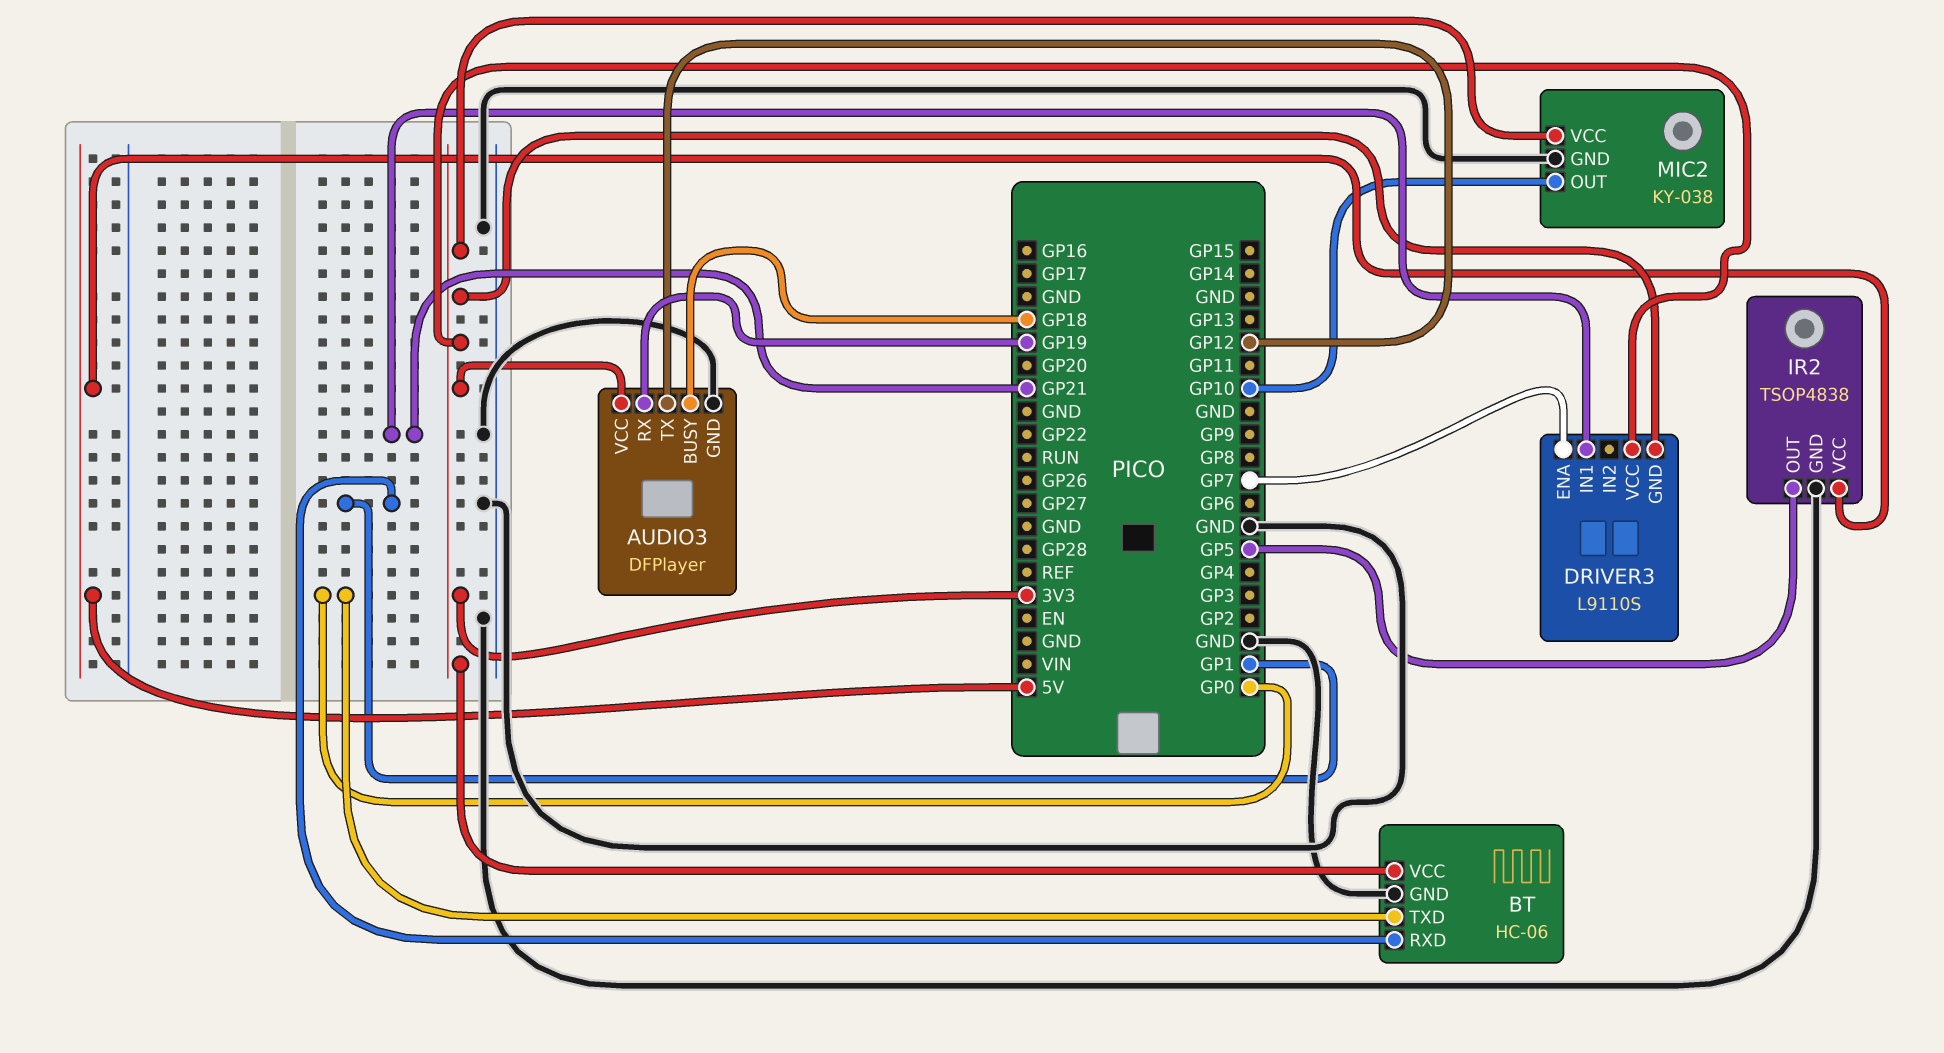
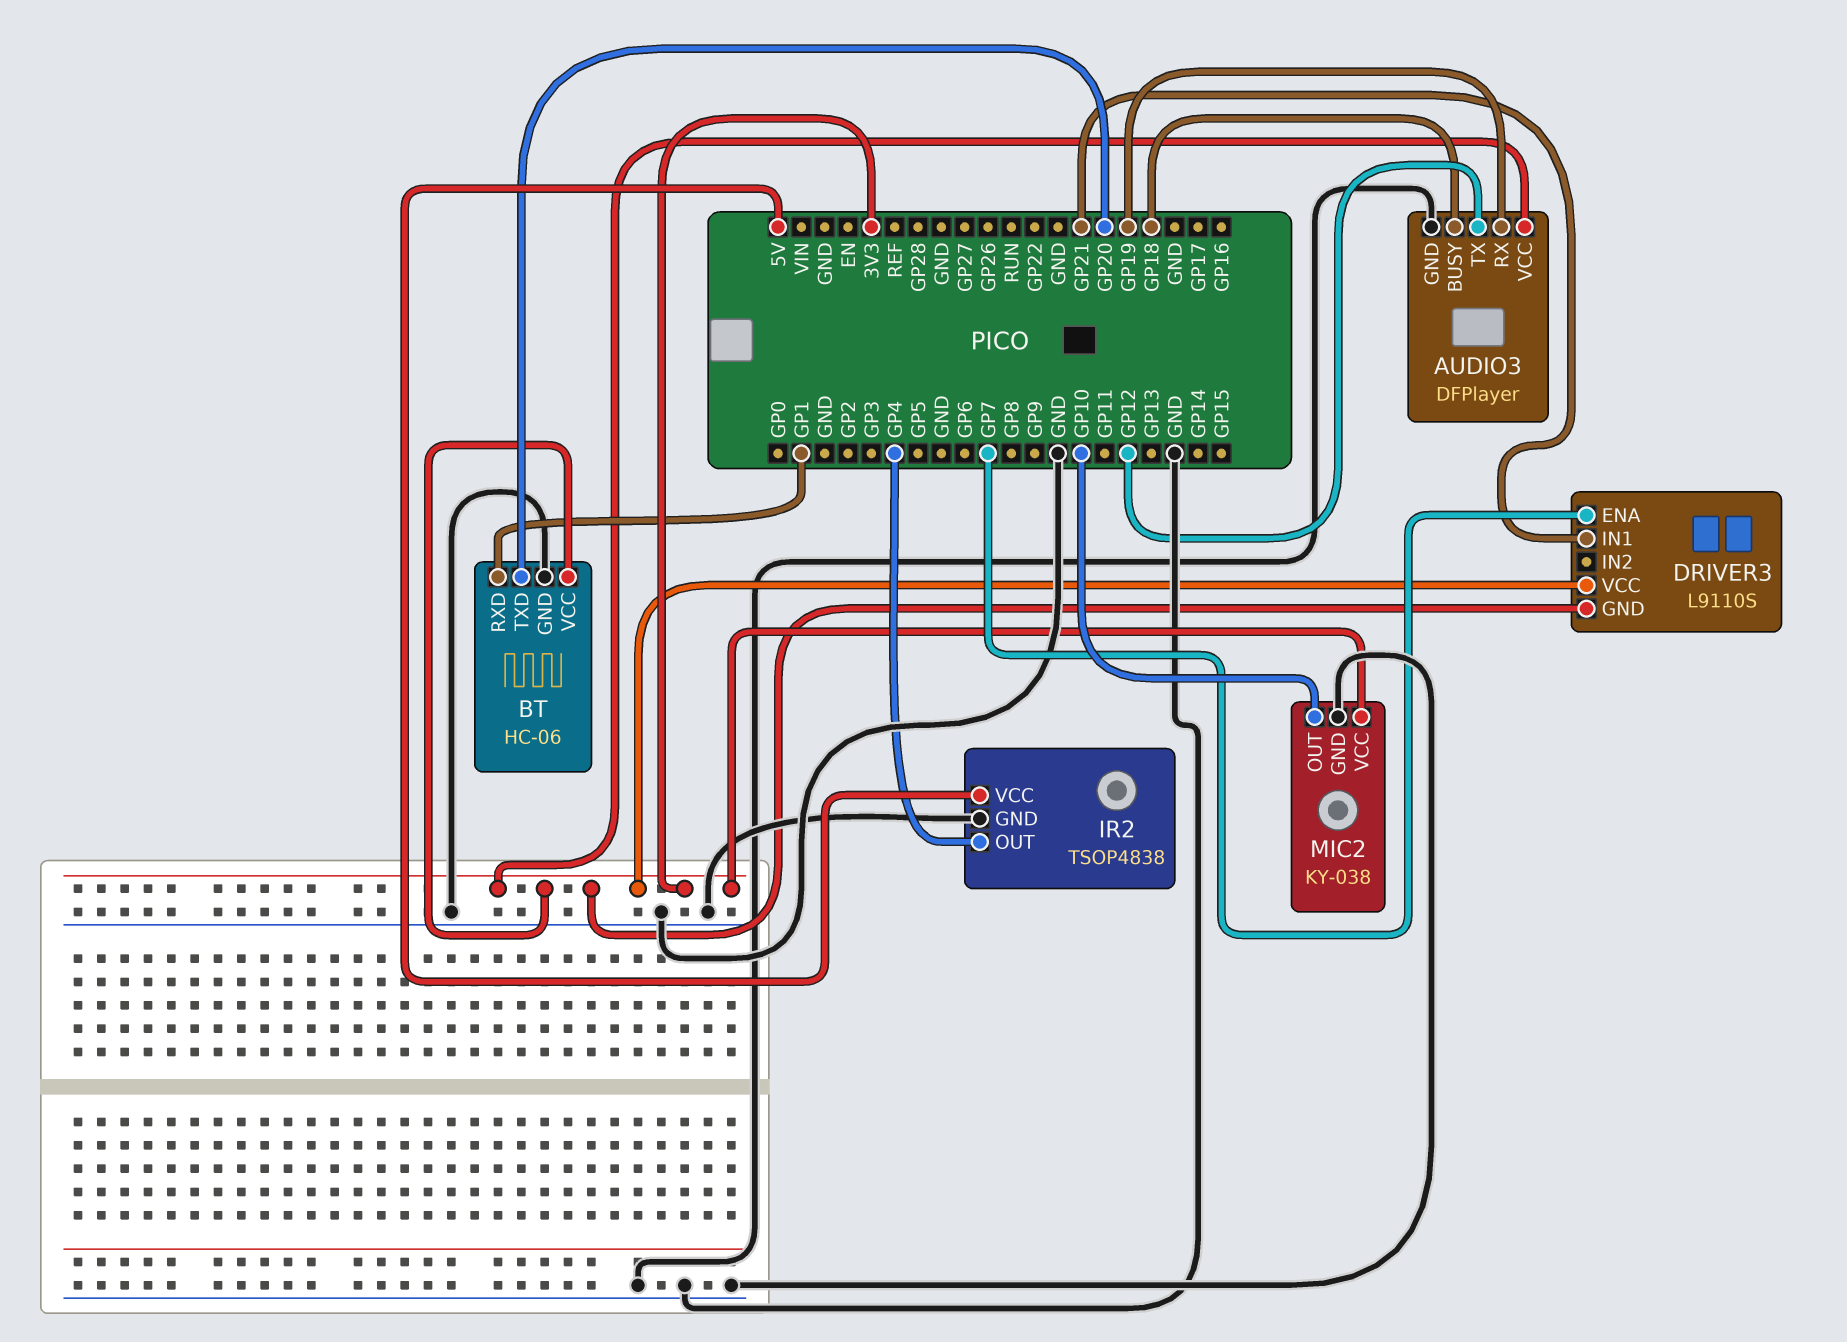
BT pin TXD: GP0 -> GP20
IR2 pin OUT: GP5 -> GP4

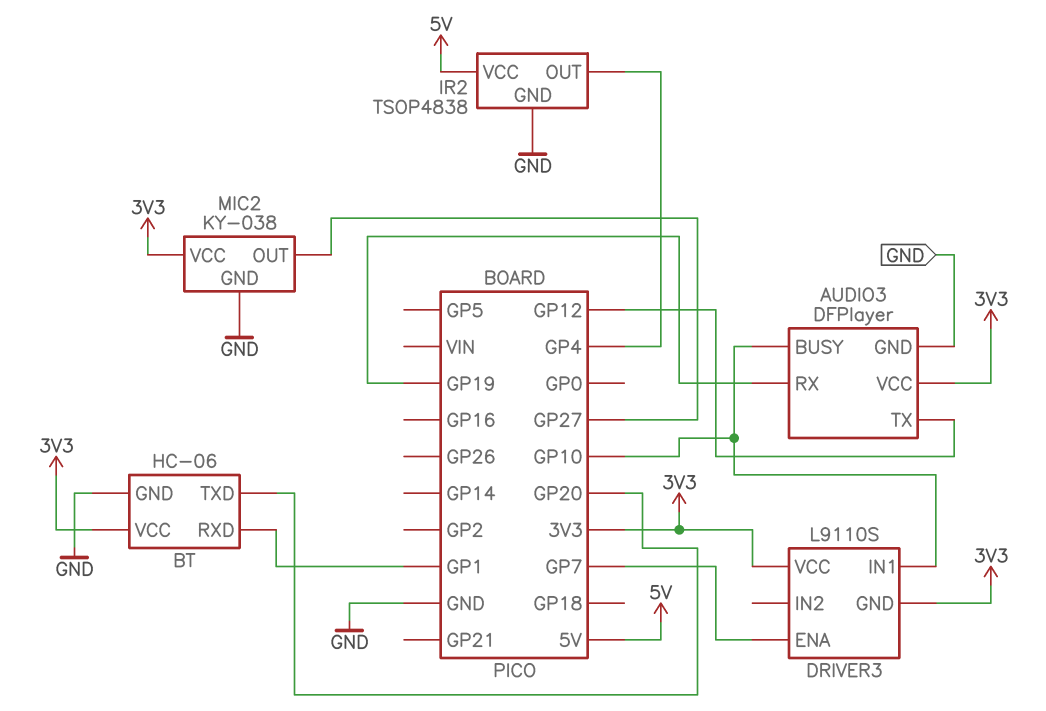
AUDIO3 pin BUSY: GP18 -> GP10
DRIVER3 pin IN1: GP21 -> GP10
MIC2 pin OUT: GP10 -> GP27

